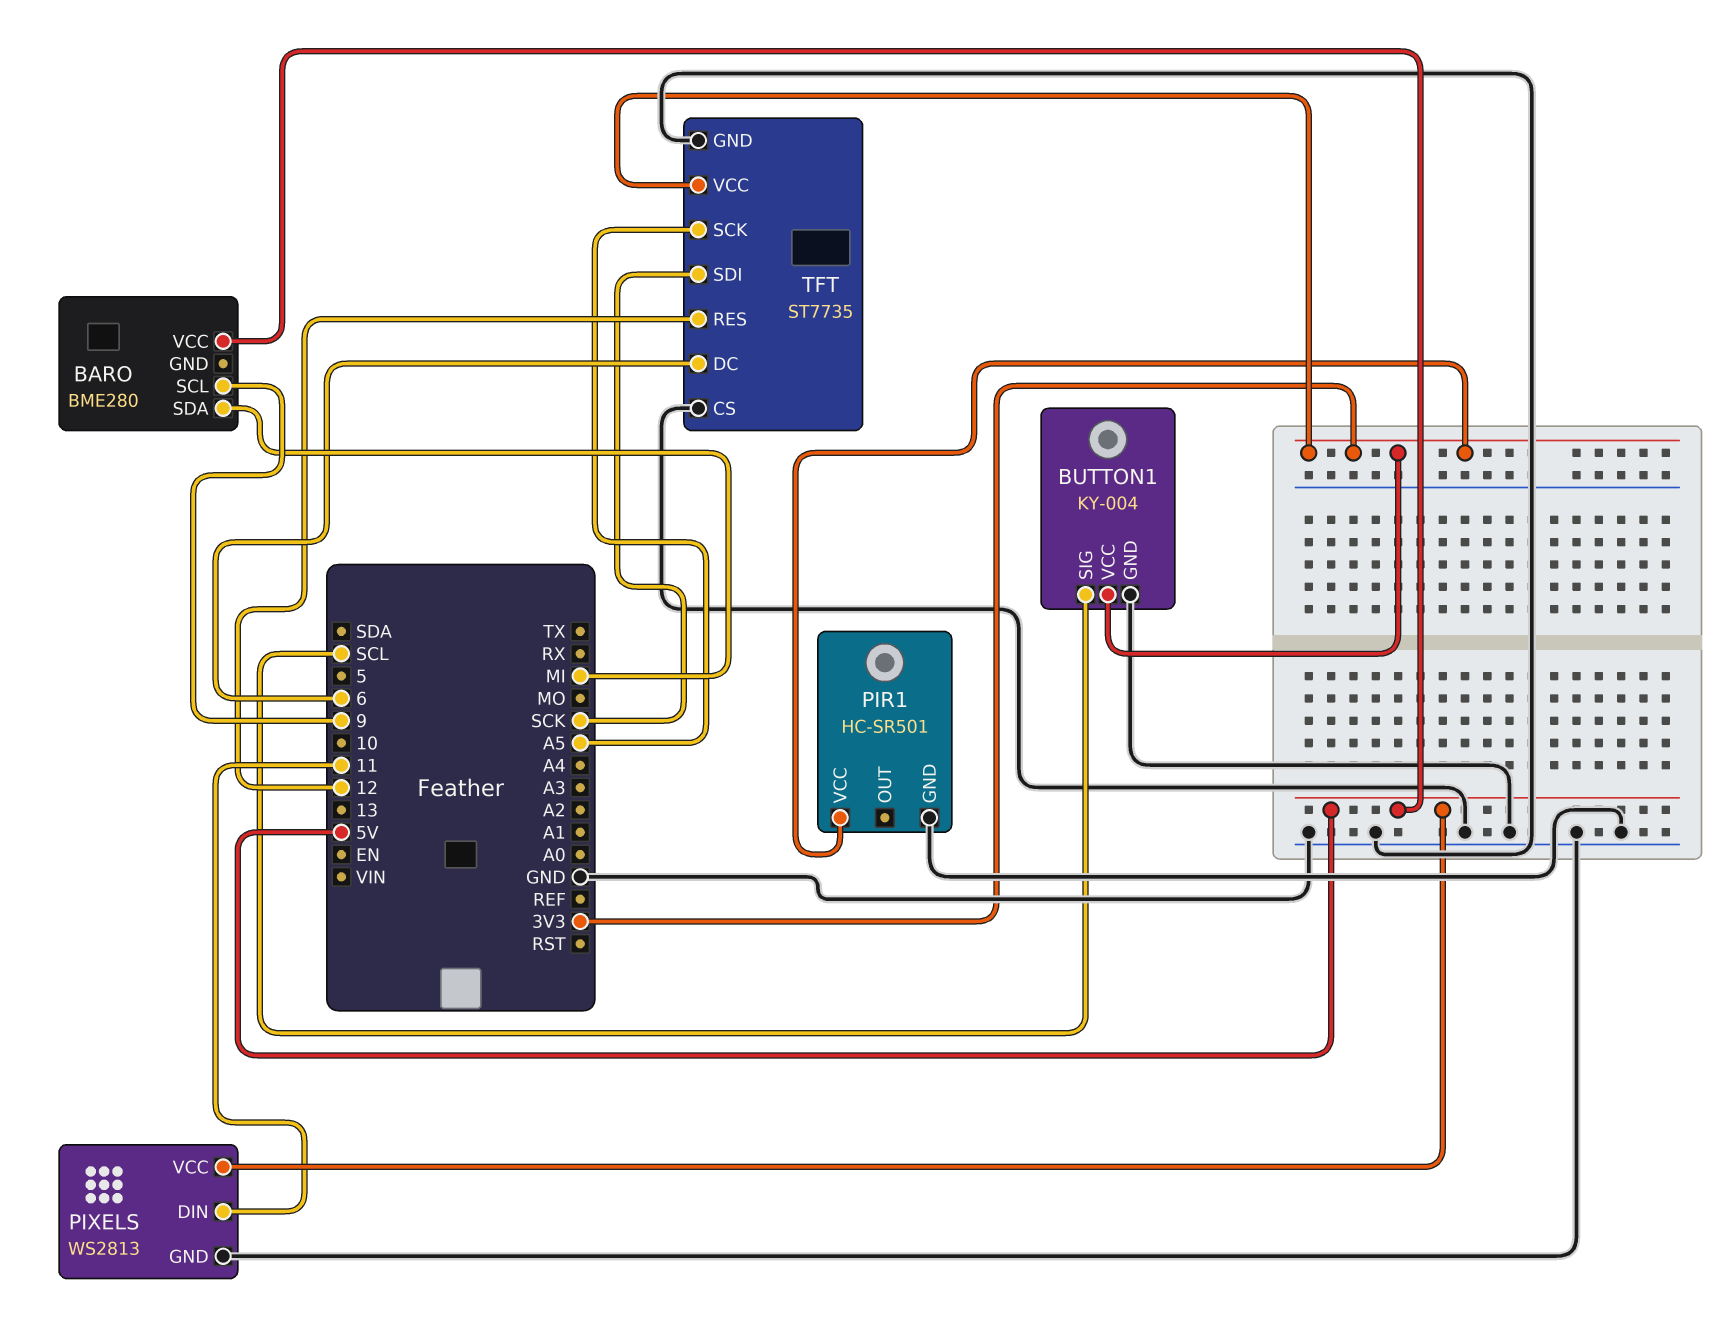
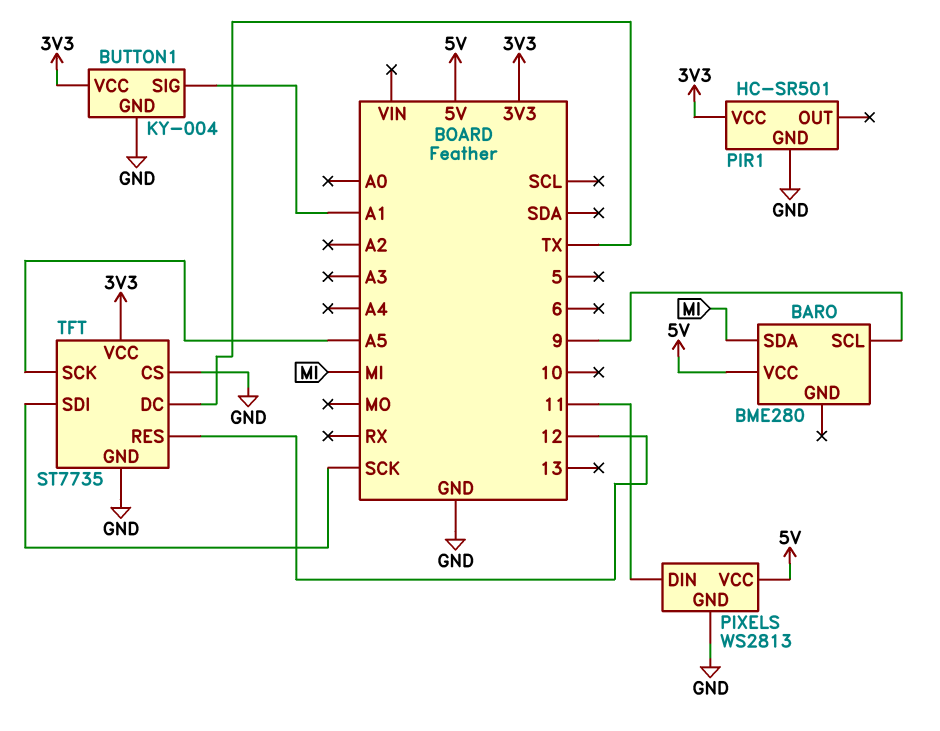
BUTTON1 pin SIG: SCL -> A1
TFT pin DC: 6 -> TX

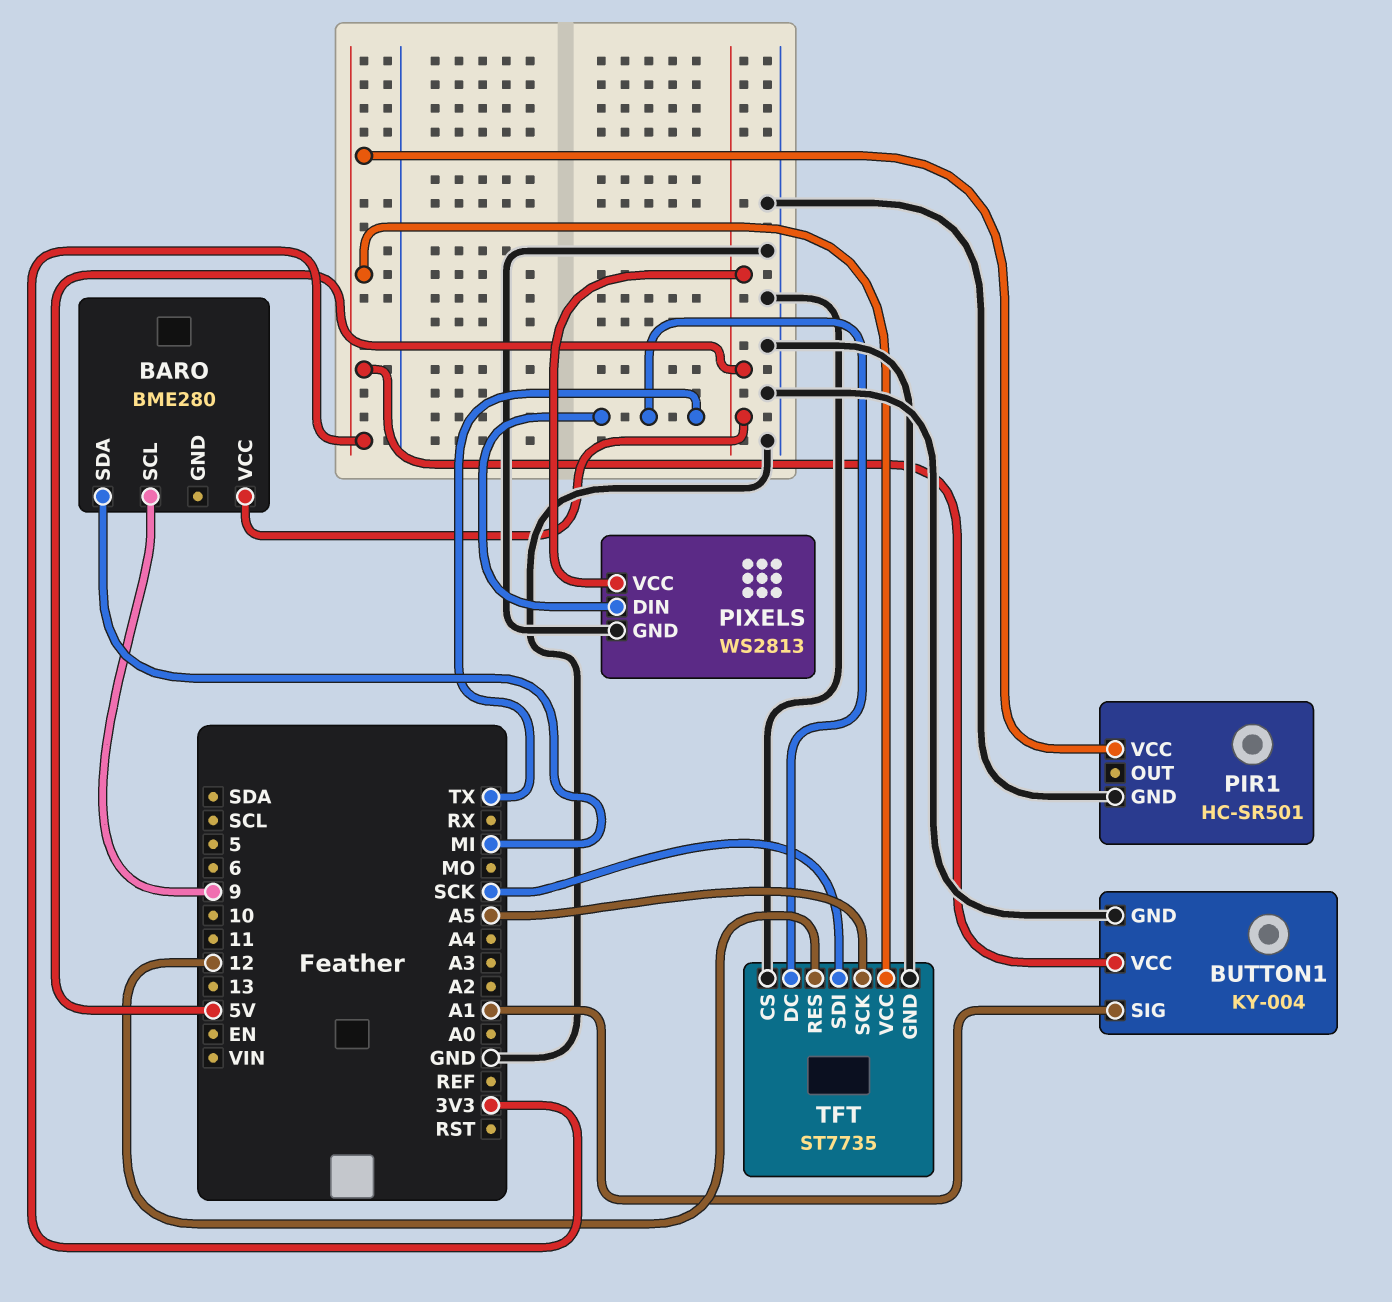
PIXELS pin DIN: 11 -> TX

